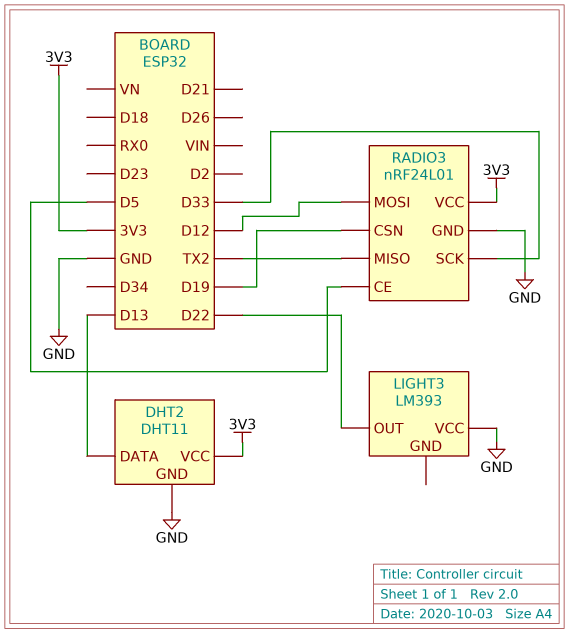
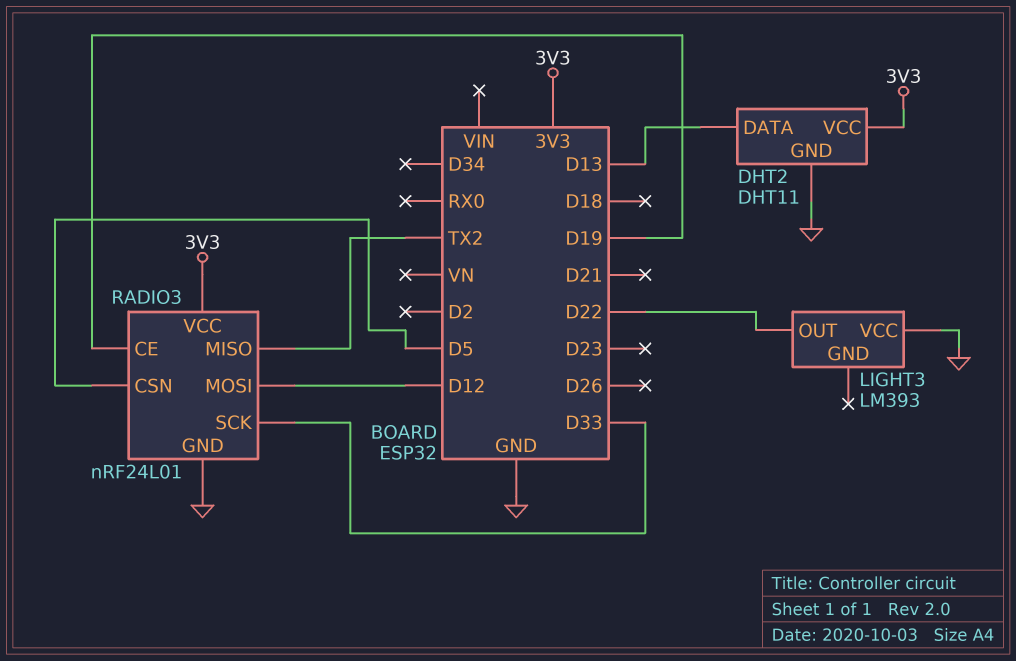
RADIO3 pin CE: D5 -> D19
RADIO3 pin CSN: D19 -> D5

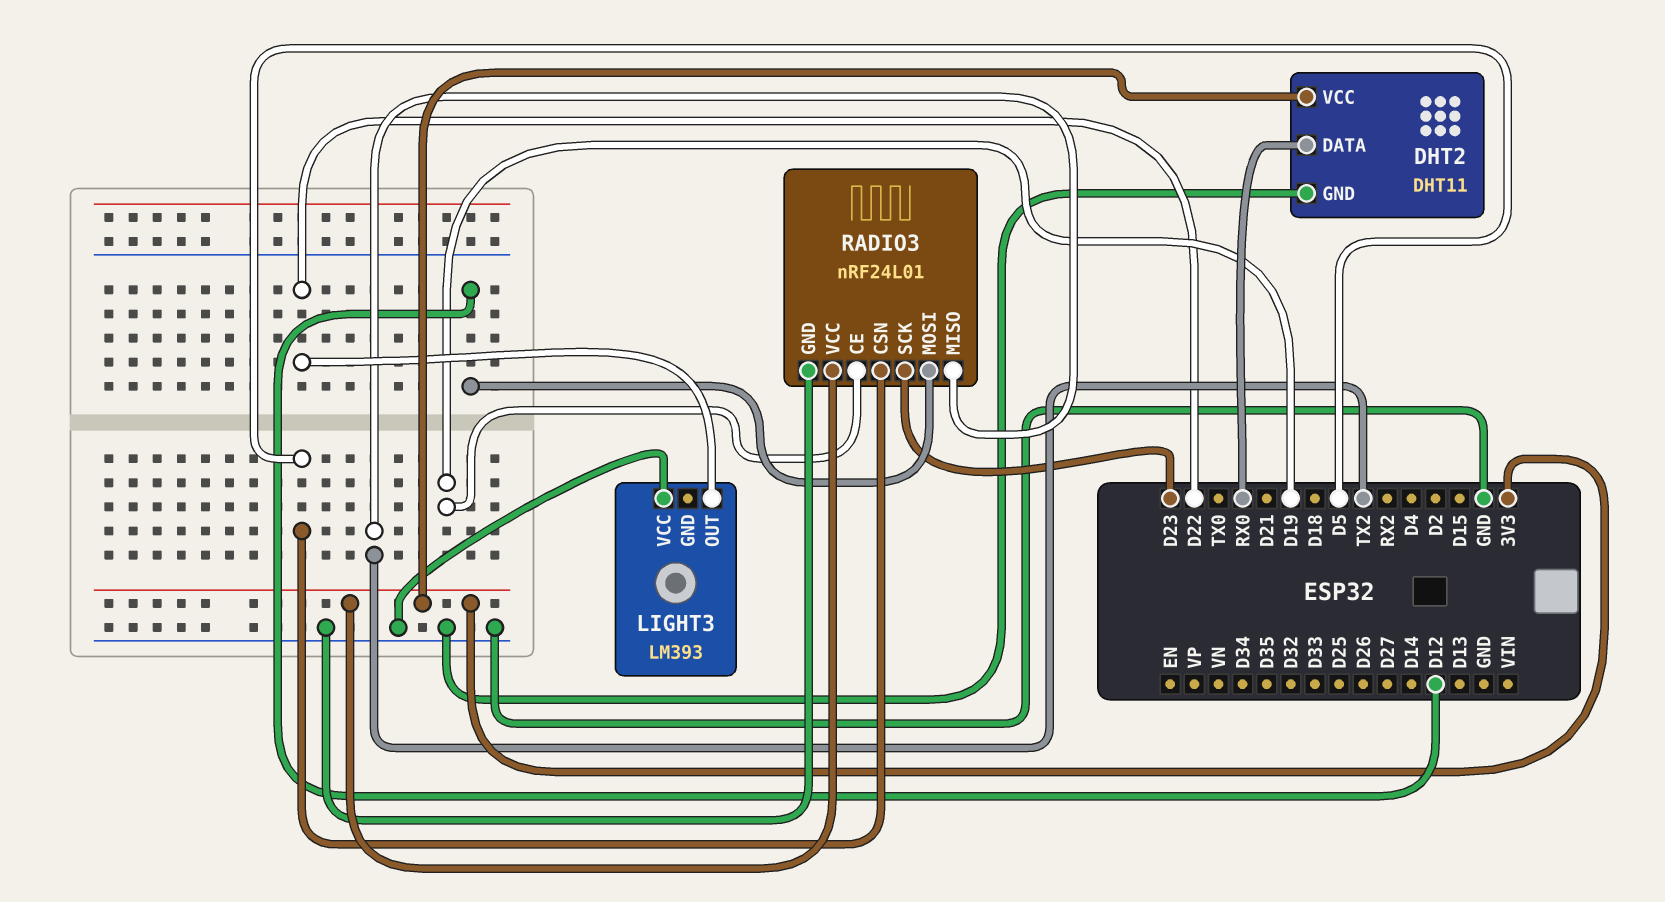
DHT2 pin DATA: D13 -> RX0
RADIO3 pin SCK: D33 -> D23

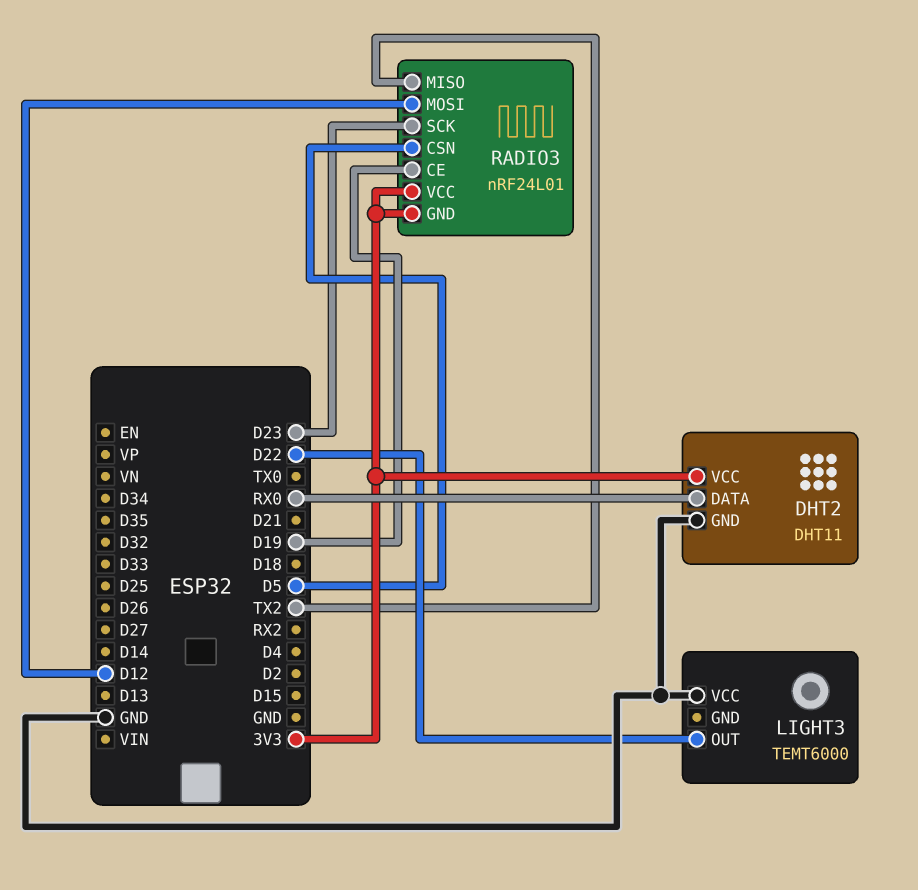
LIGHT3: LM393 -> TEMT6000
RADIO3 pin GND: GND -> 3V3

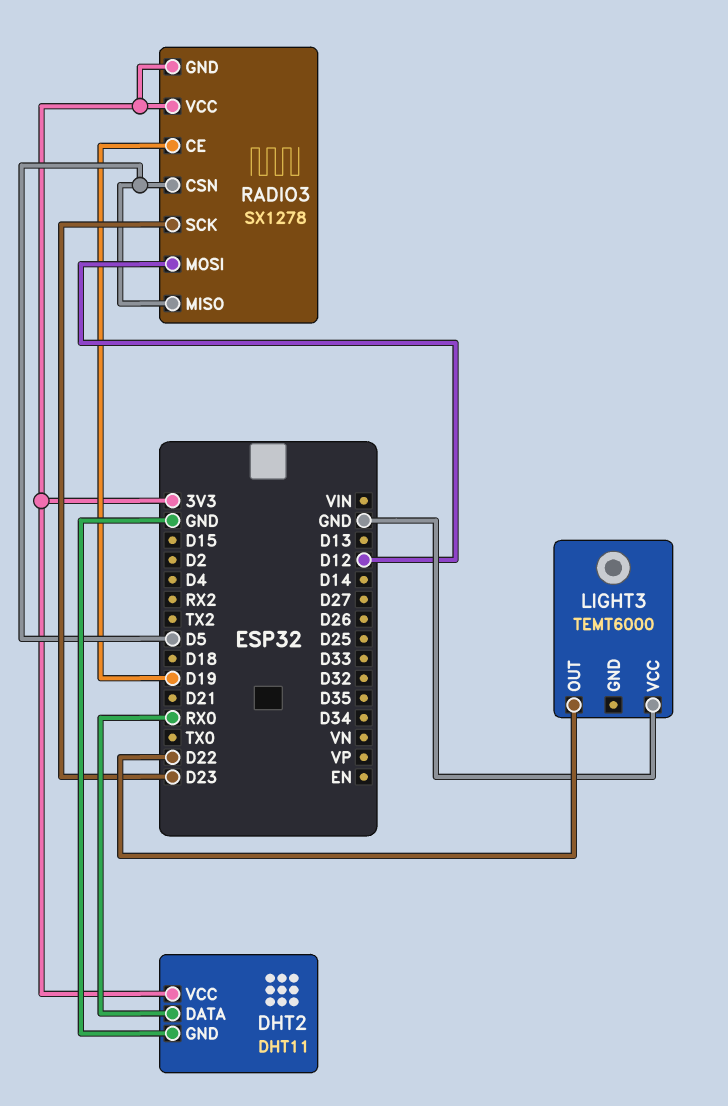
RADIO3: nRF24L01 -> SX1278
RADIO3 pin MISO: TX2 -> D5

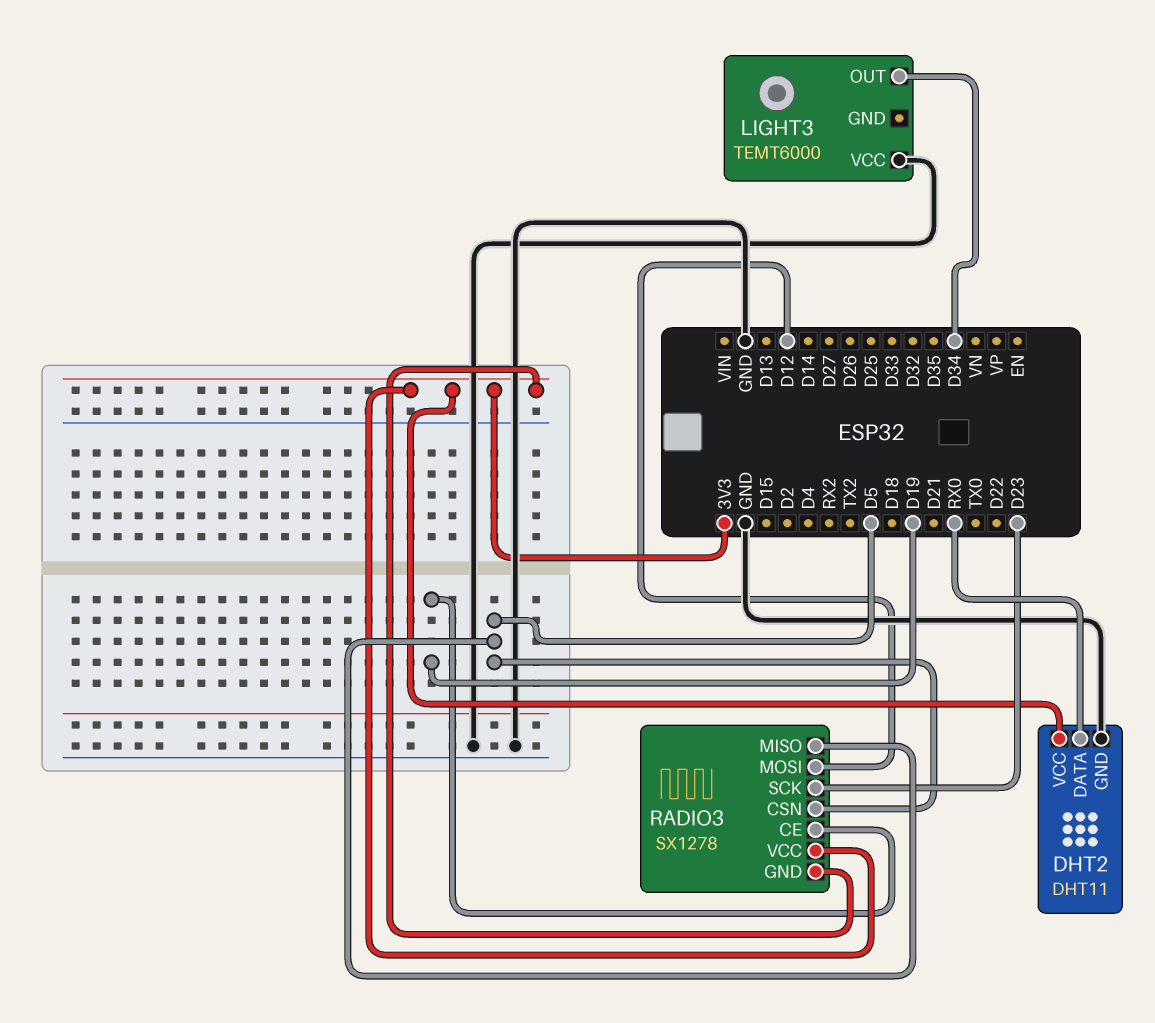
LIGHT3 pin OUT: D22 -> D34

